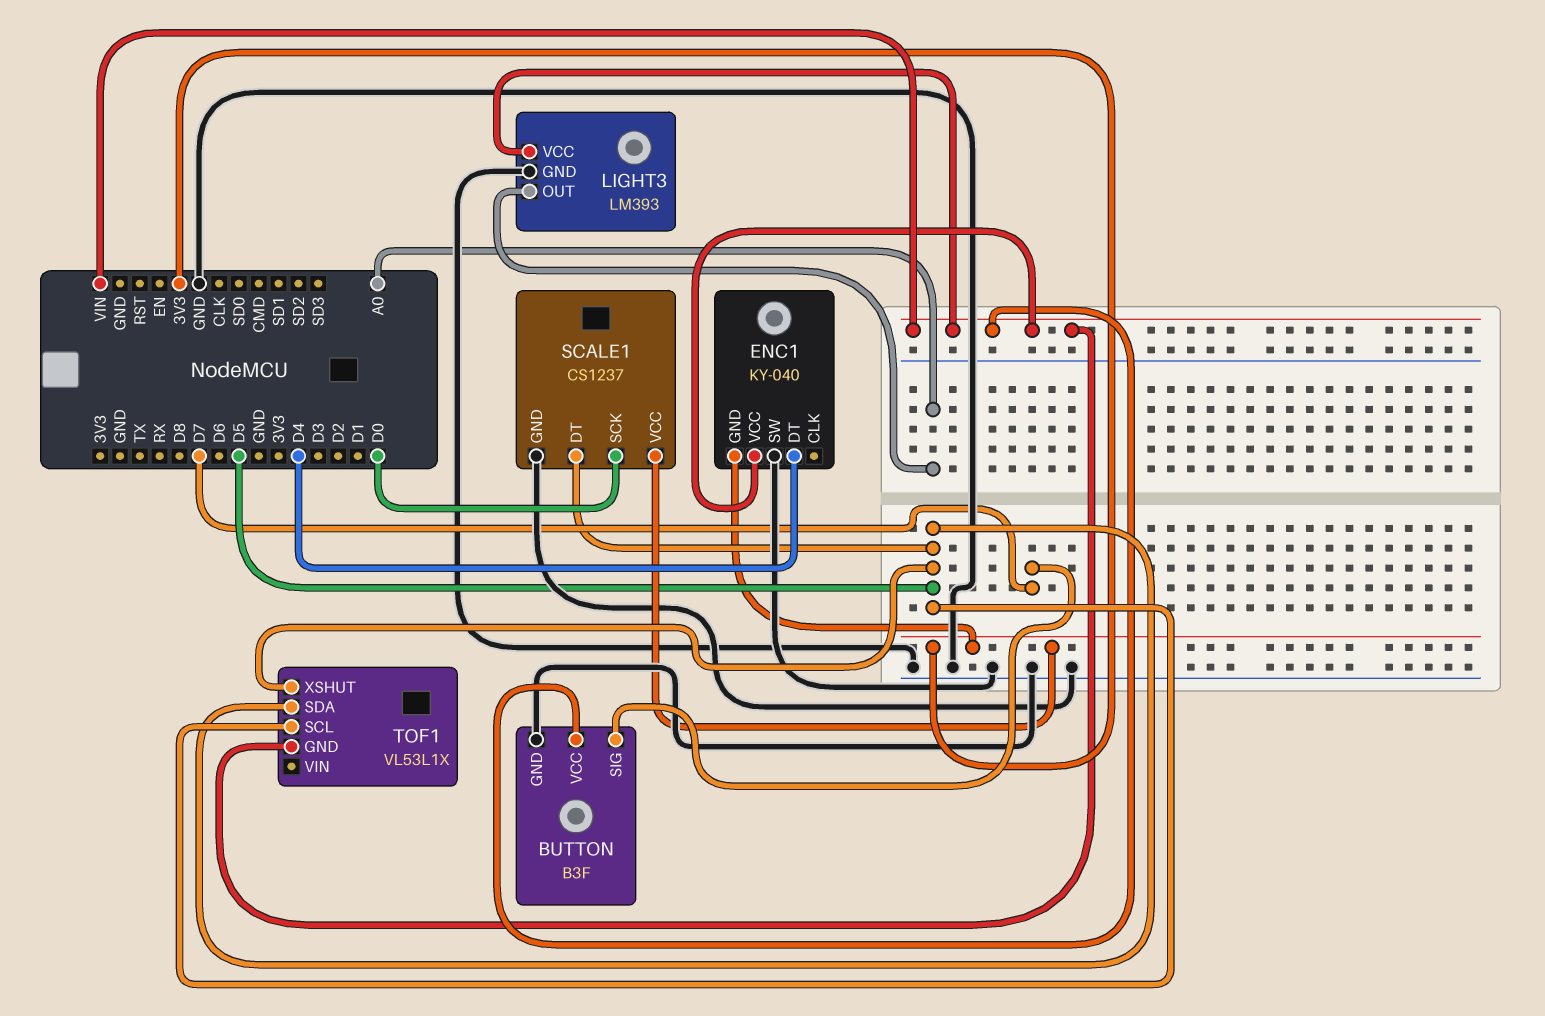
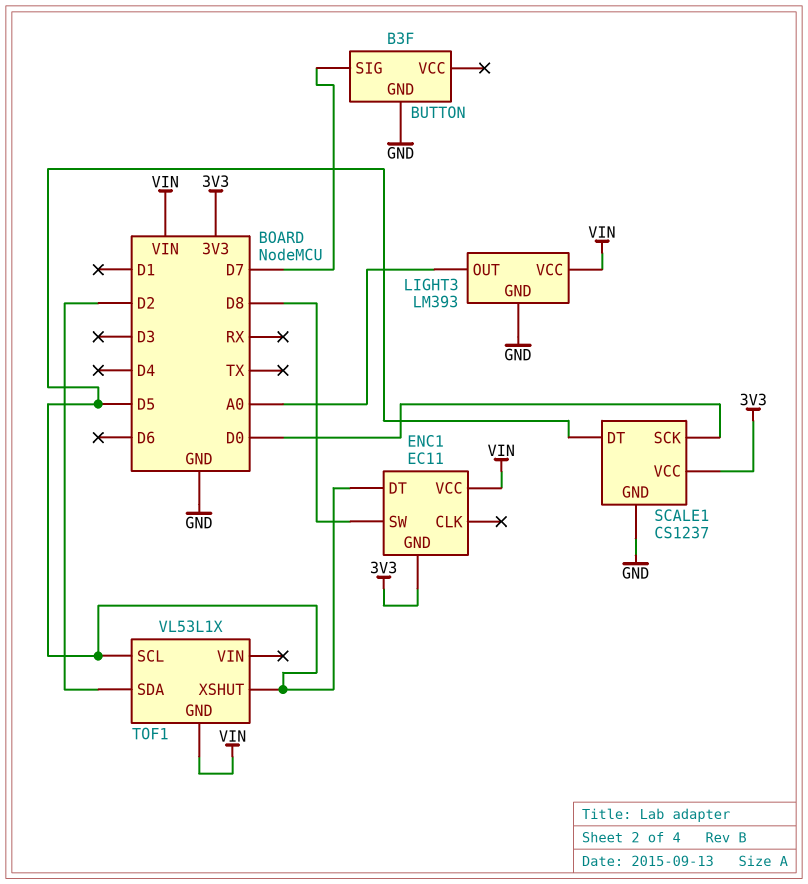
BUTTON pin VCC: VIN -> none
ENC1: KY-040 -> EC11
ENC1 pin DT: D4 -> D5
ENC1 pin SW: GND -> D8
TOF1 pin SDA: D5 -> D2

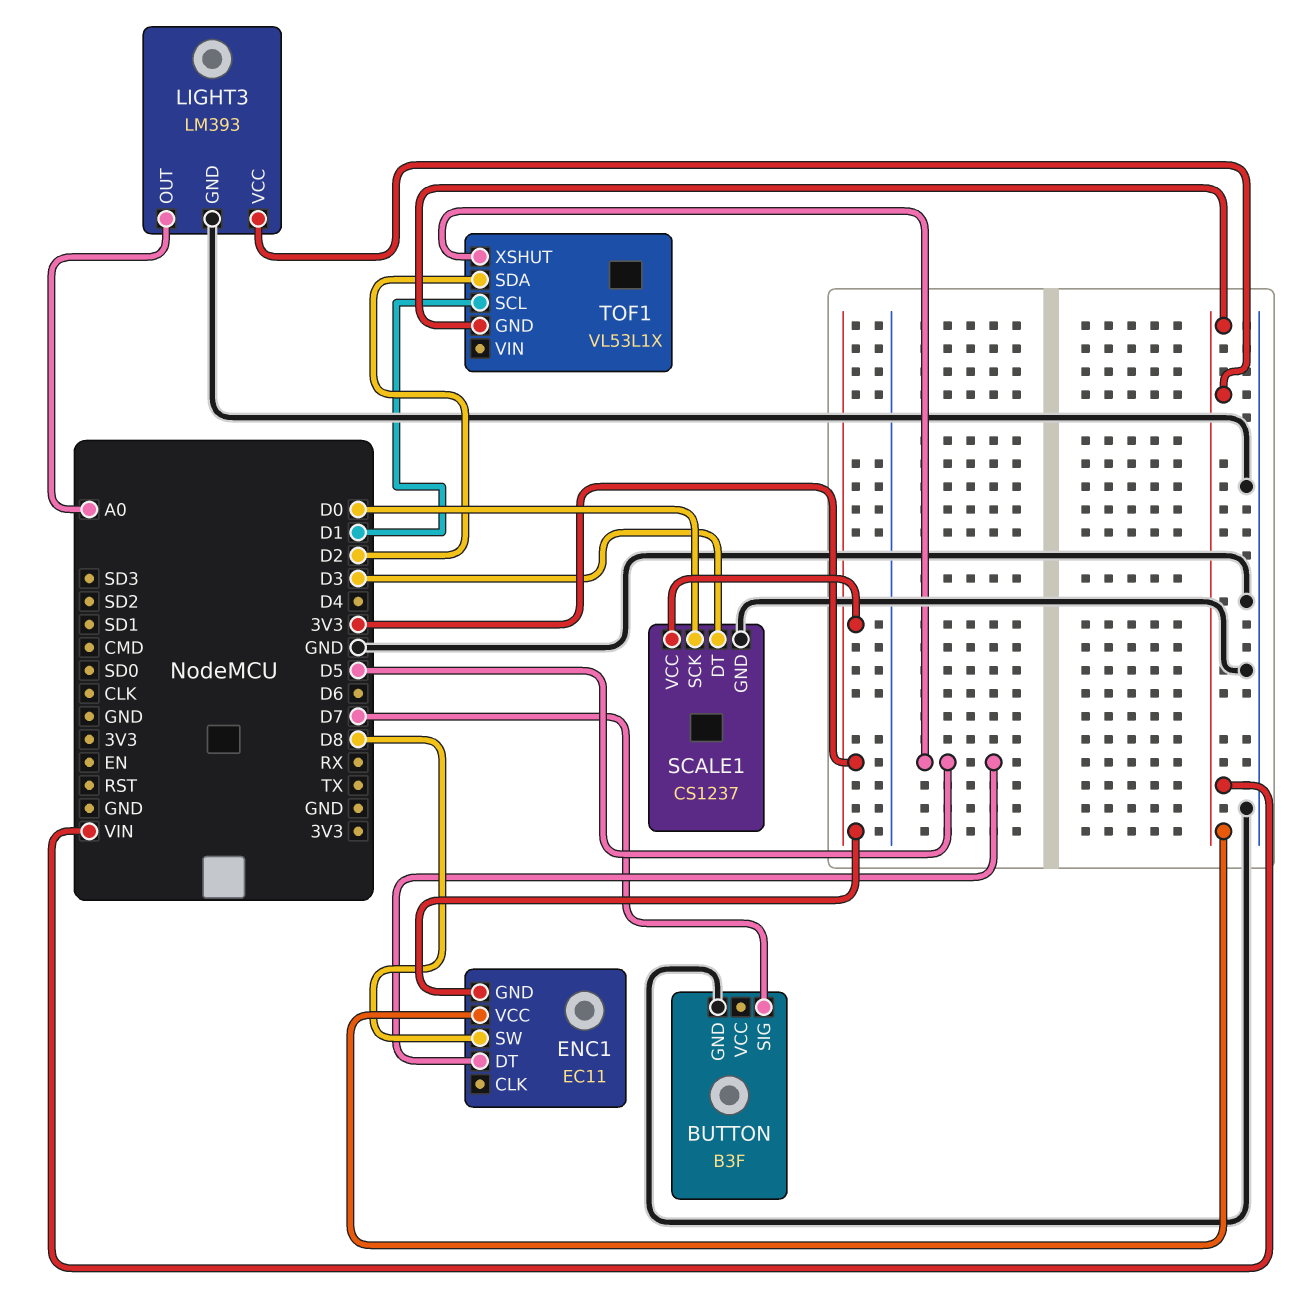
SCALE1 pin DT: D5 -> D3
TOF1 pin SCL: D5 -> D1

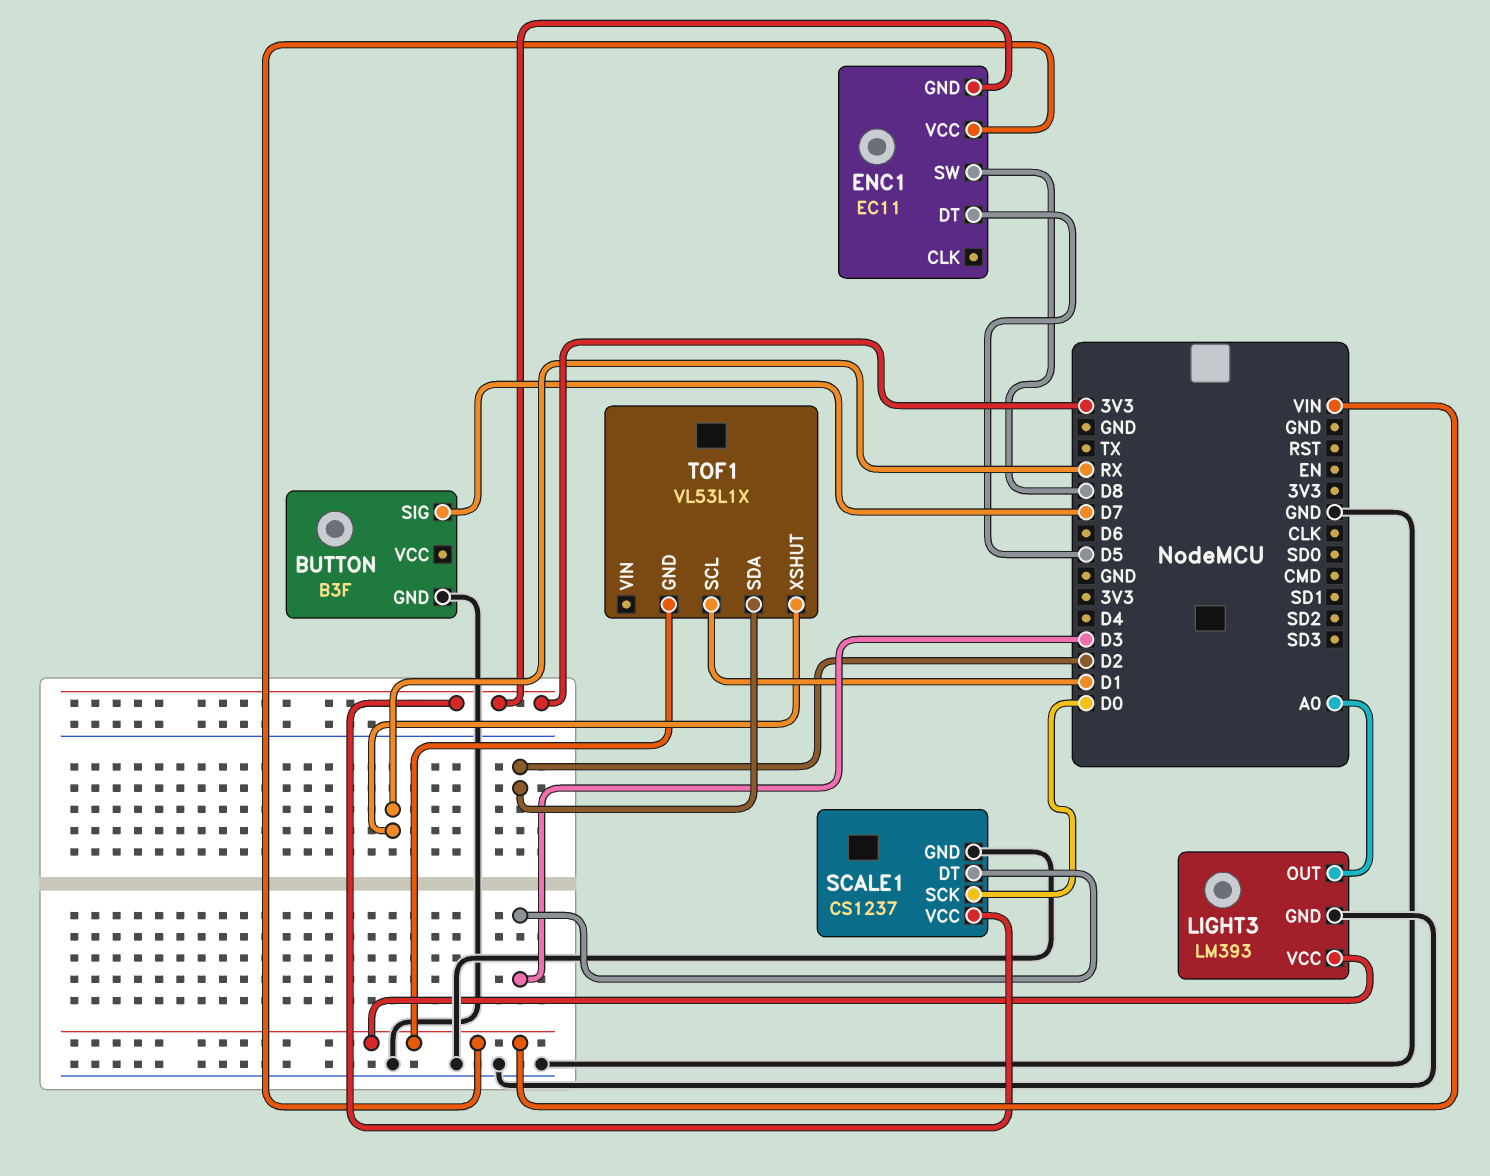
TOF1 pin XSHUT: D5 -> RX

